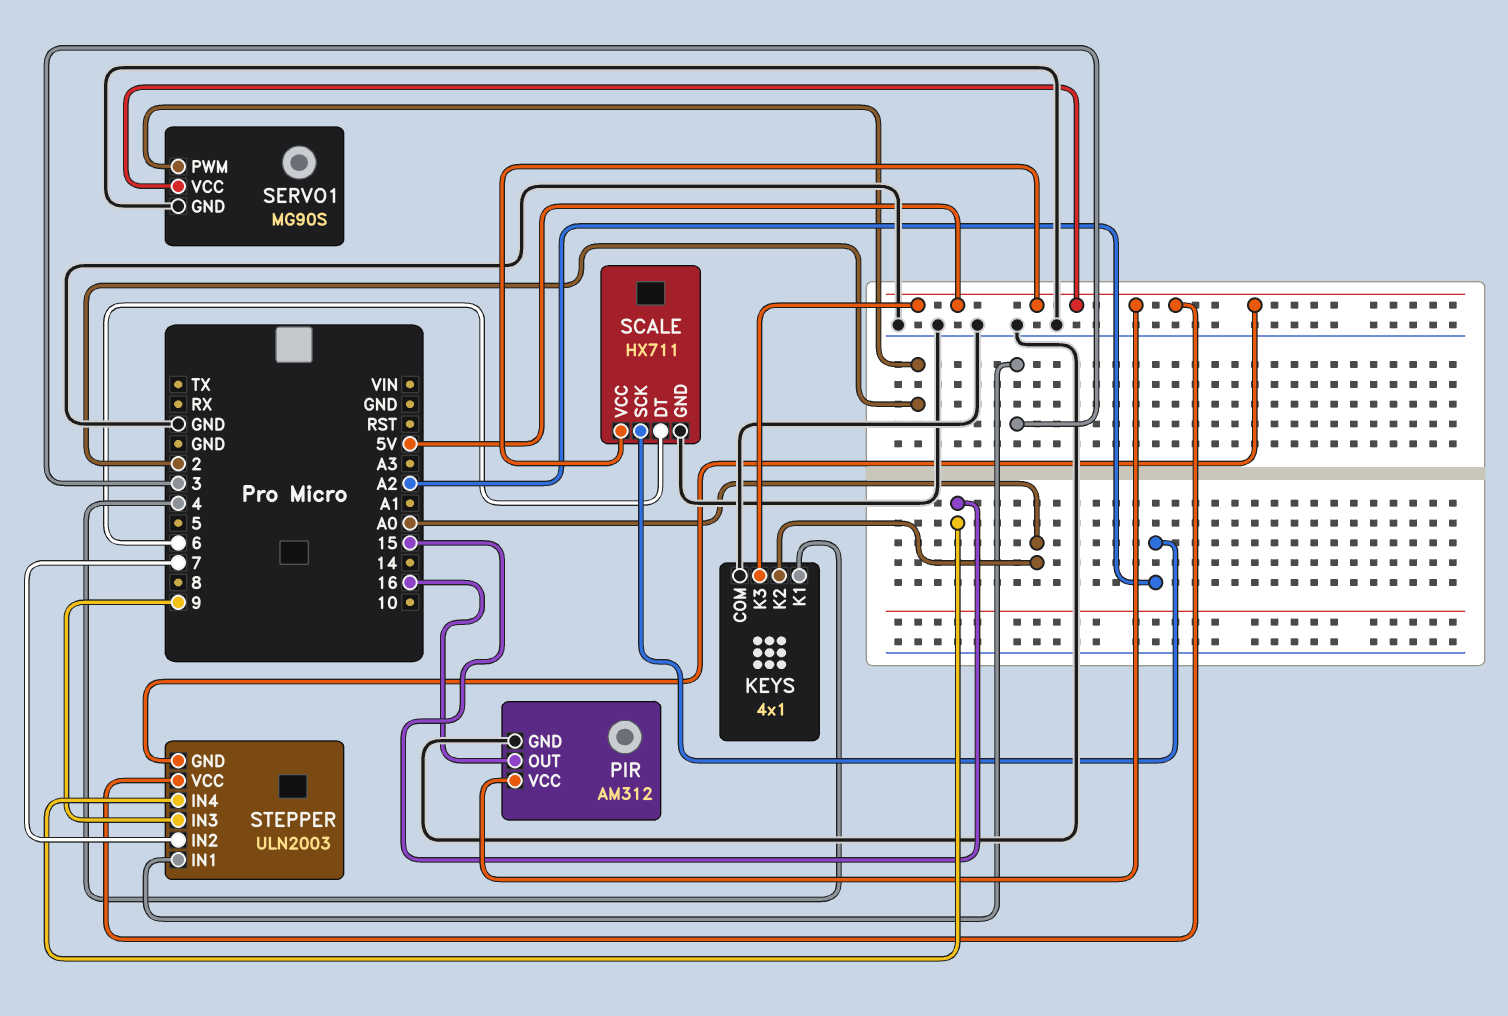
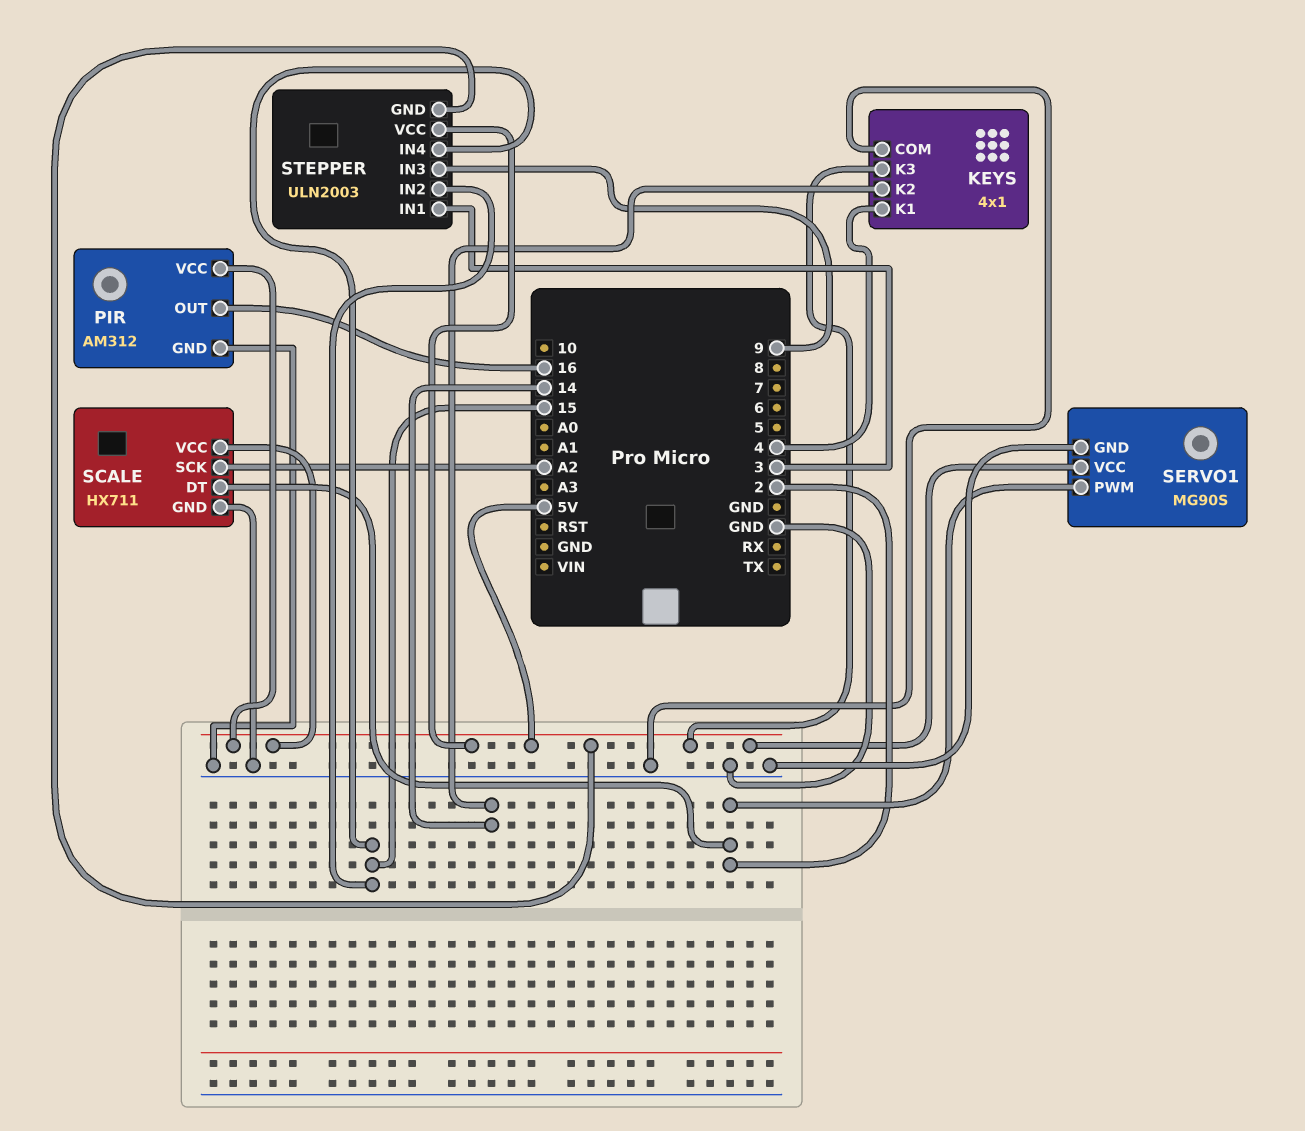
KEYS pin K2: A0 -> 14
SCALE pin DT: 6 -> 2
STEPPER pin IN2: 7 -> 15

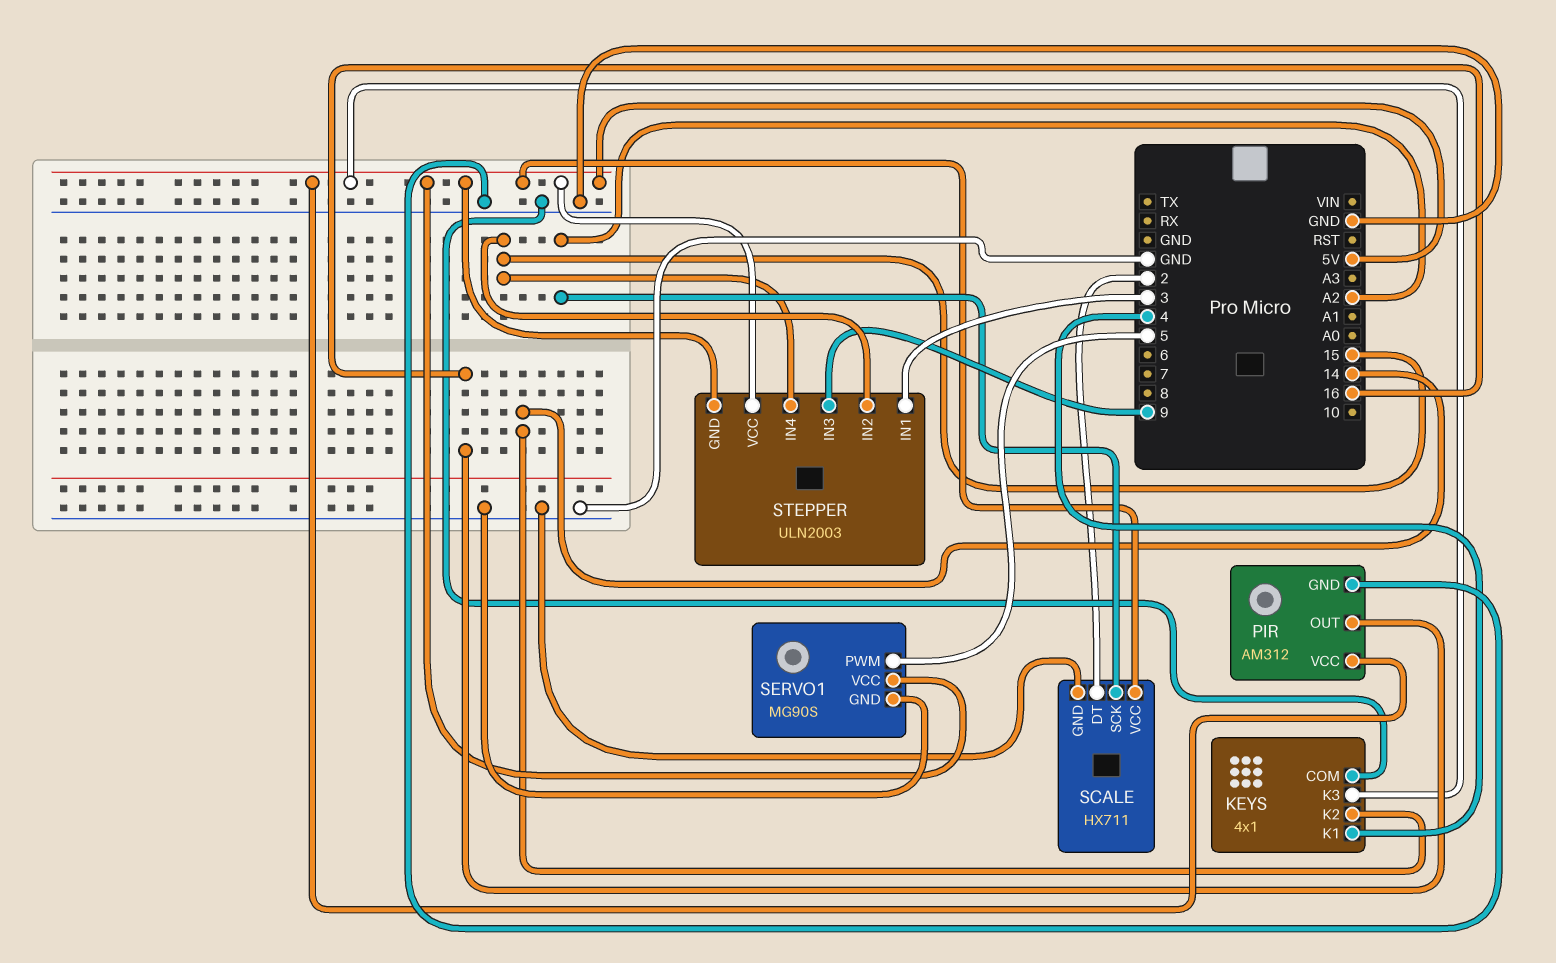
SERVO1 pin PWM: 2 -> 5

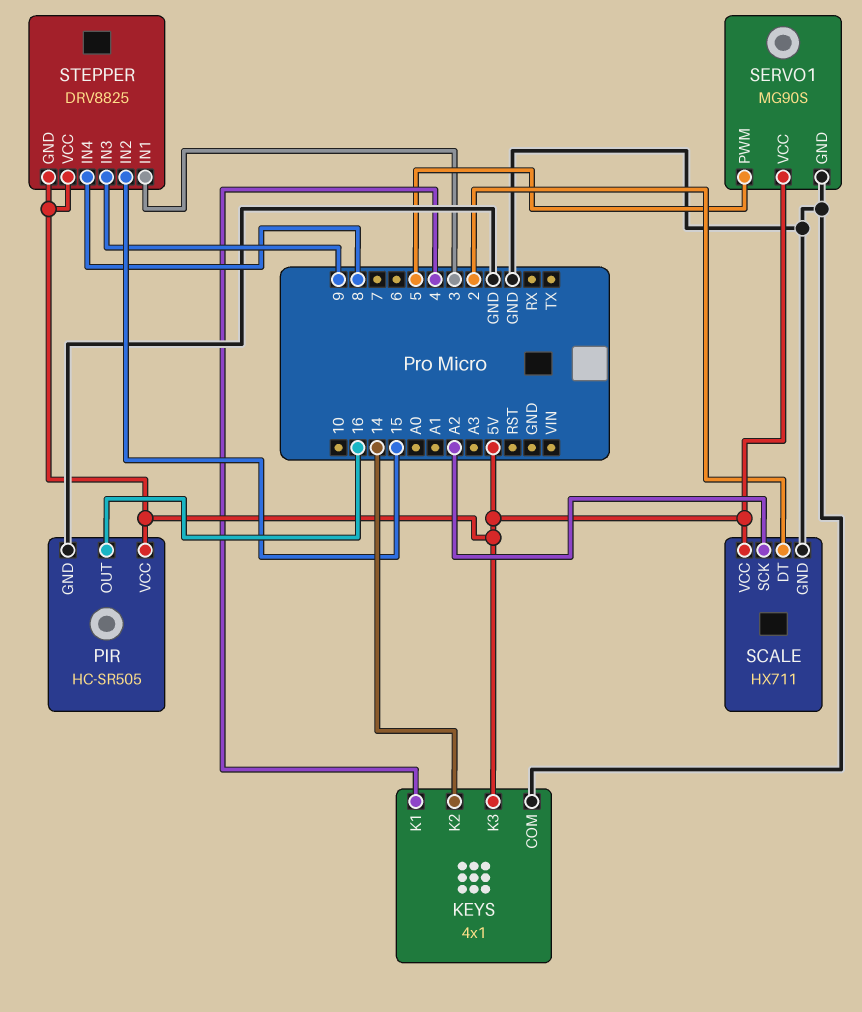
PIR: AM312 -> HC-SR505
STEPPER: ULN2003 -> DRV8825
STEPPER pin IN4: 15 -> 8

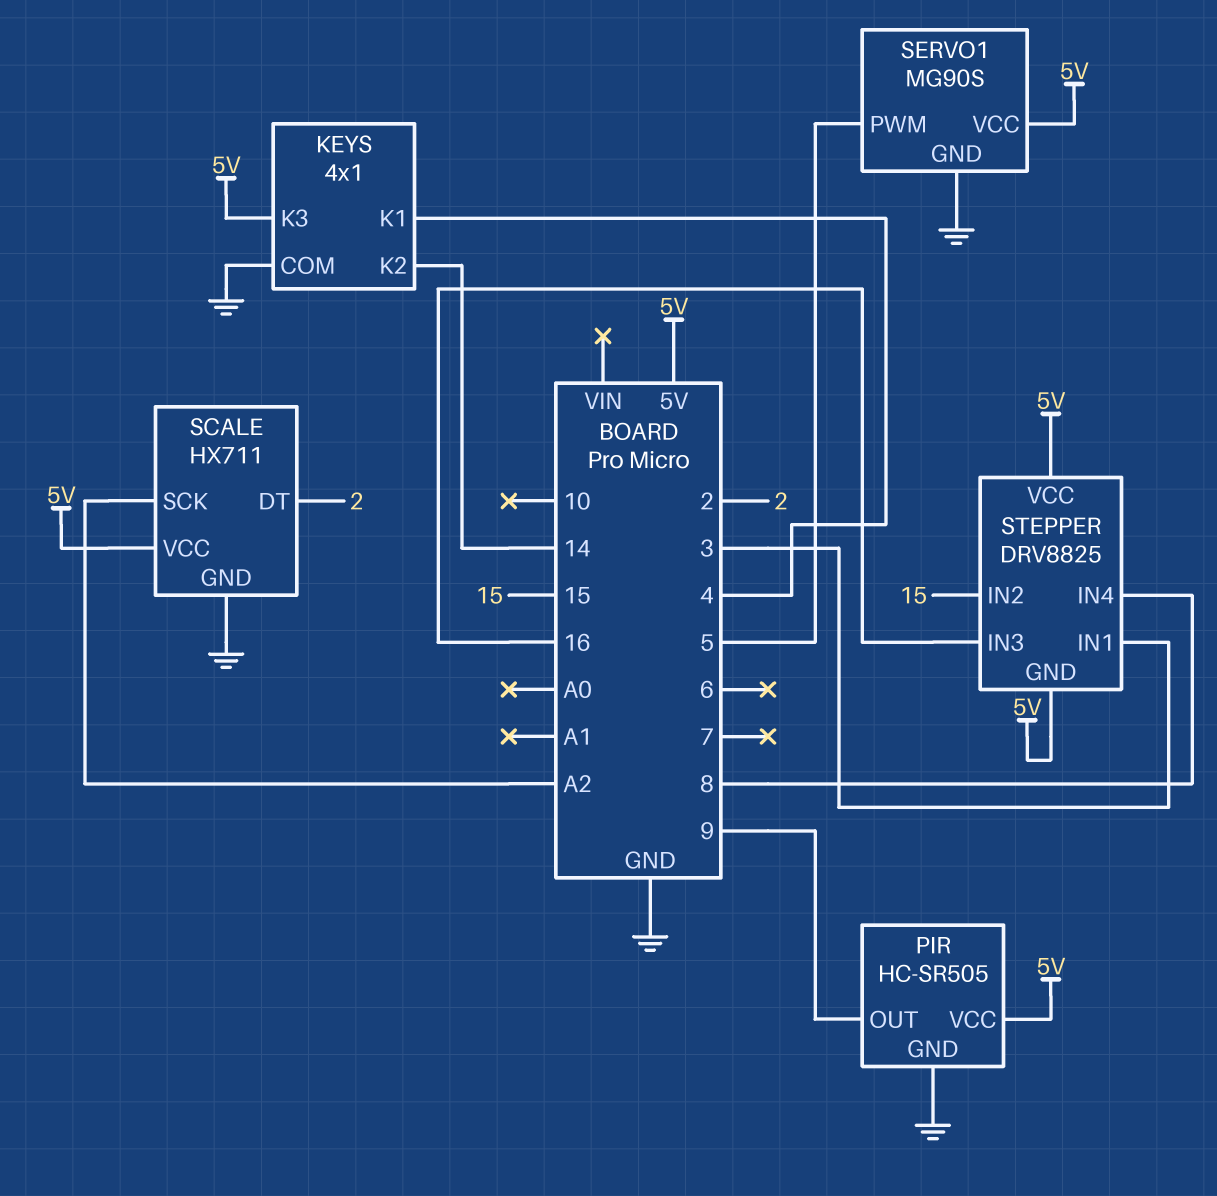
PIR pin OUT: 16 -> 9
STEPPER pin IN3: 9 -> 16

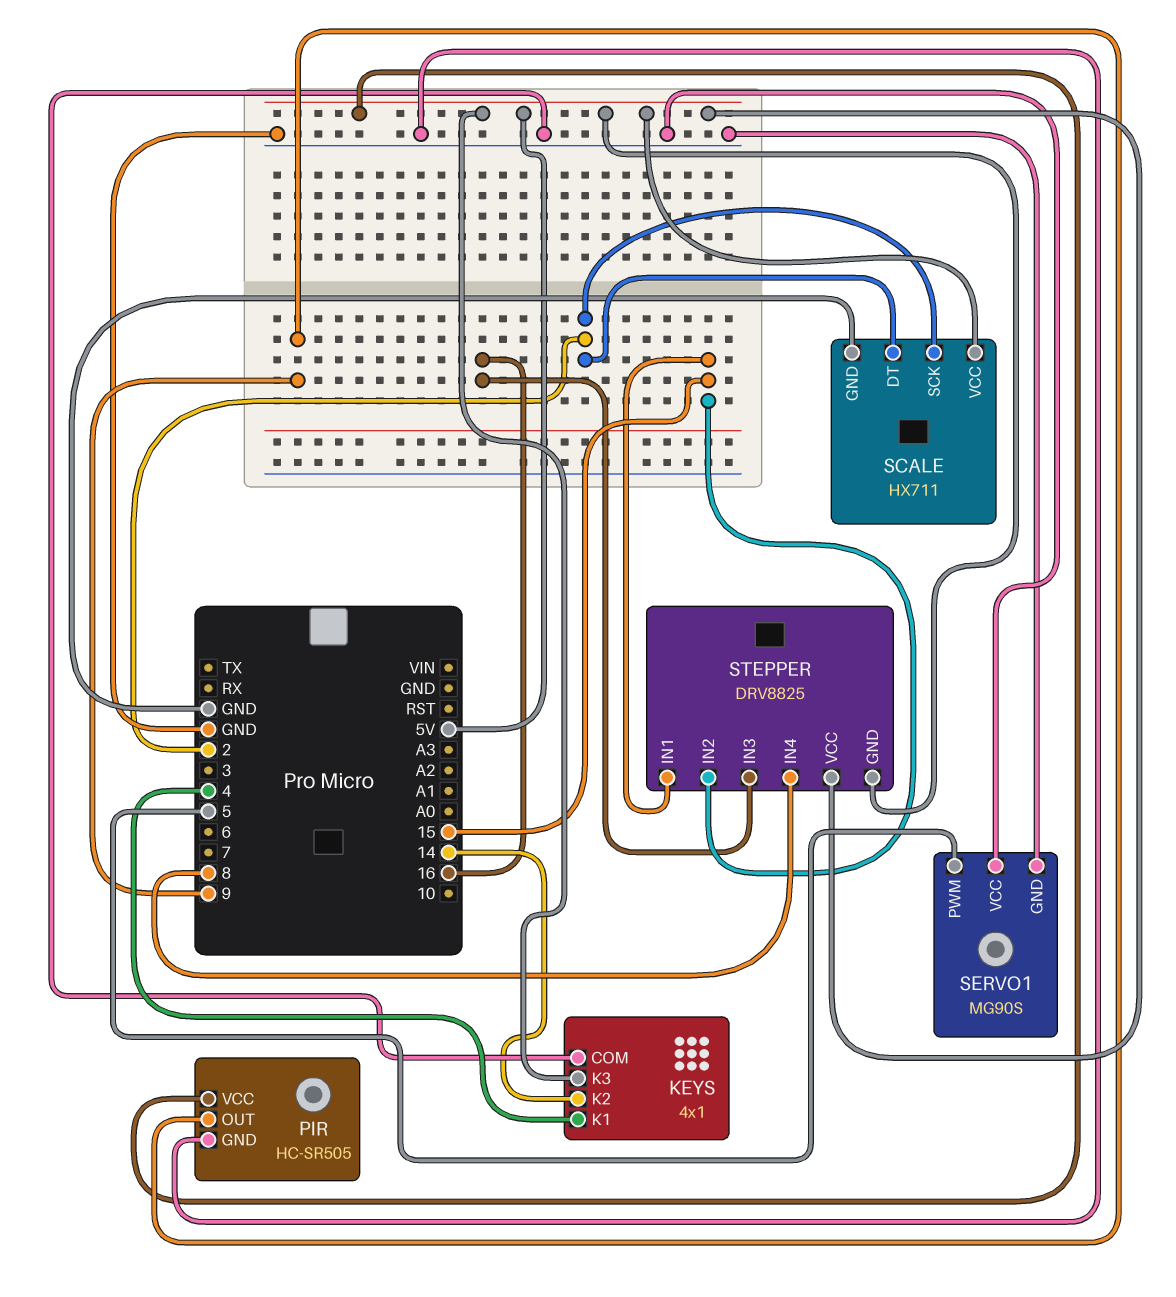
SCALE pin SCK: A2 -> 2
SERVO1 pin VCC: 5V -> GND
STEPPER pin IN1: 3 -> 15

